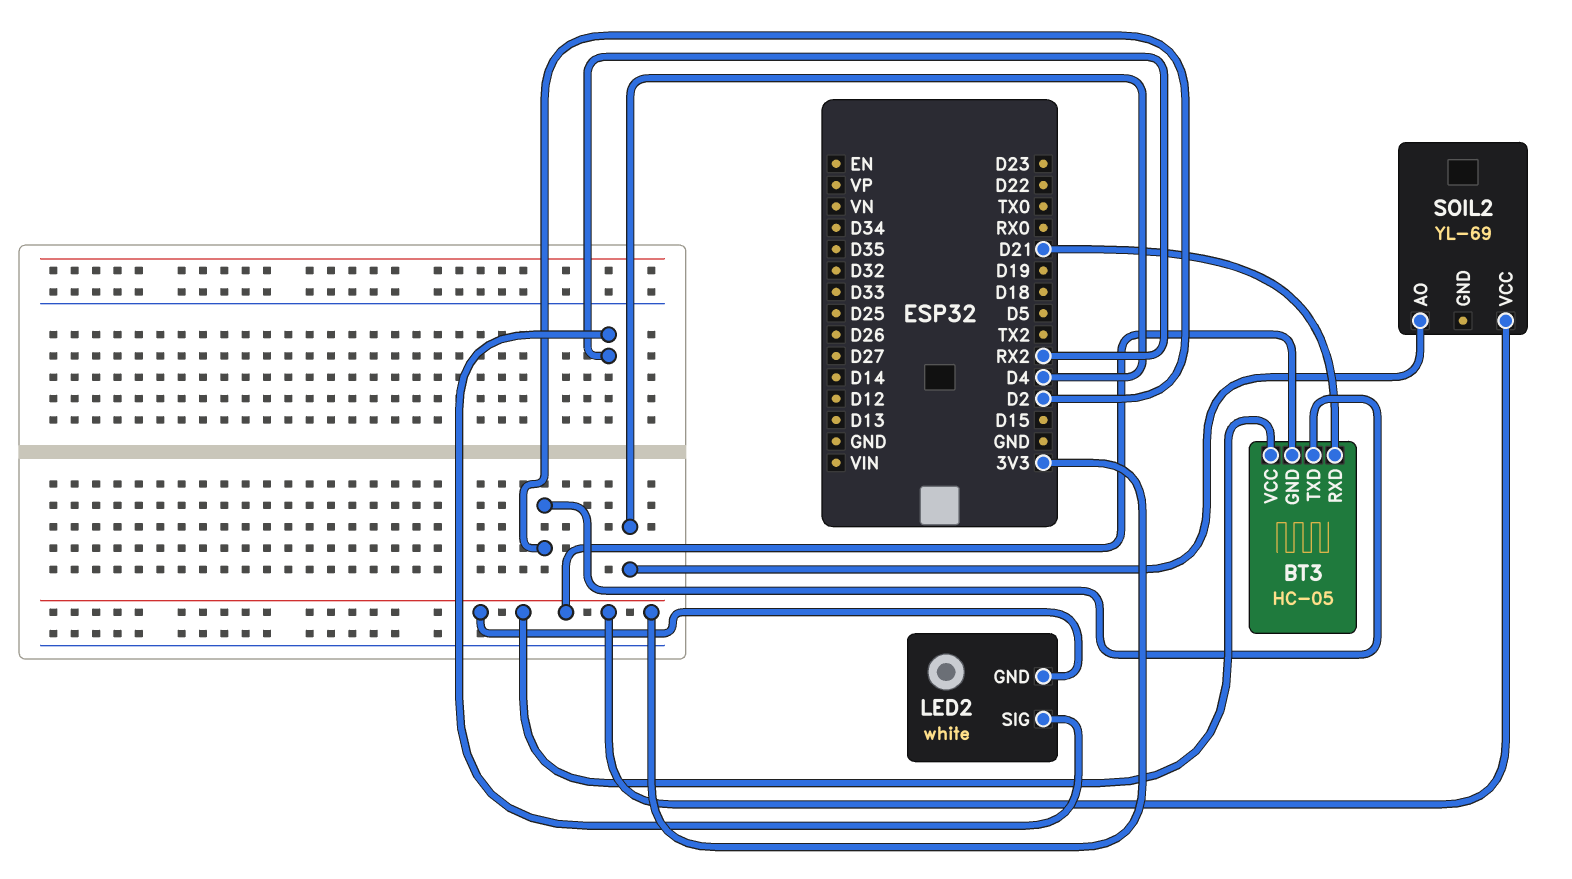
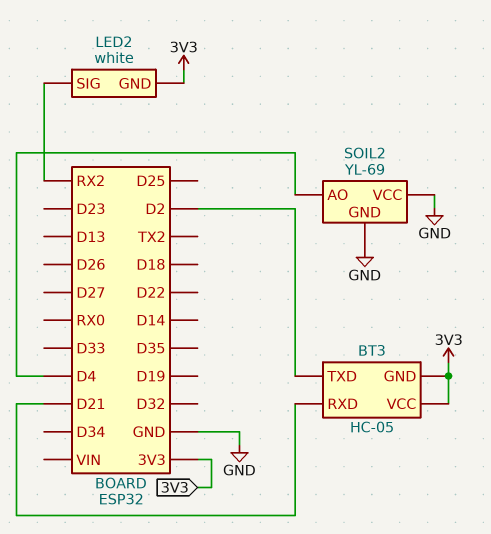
SOIL2 pin GND: none -> GND
SOIL2 pin VCC: 3V3 -> GND

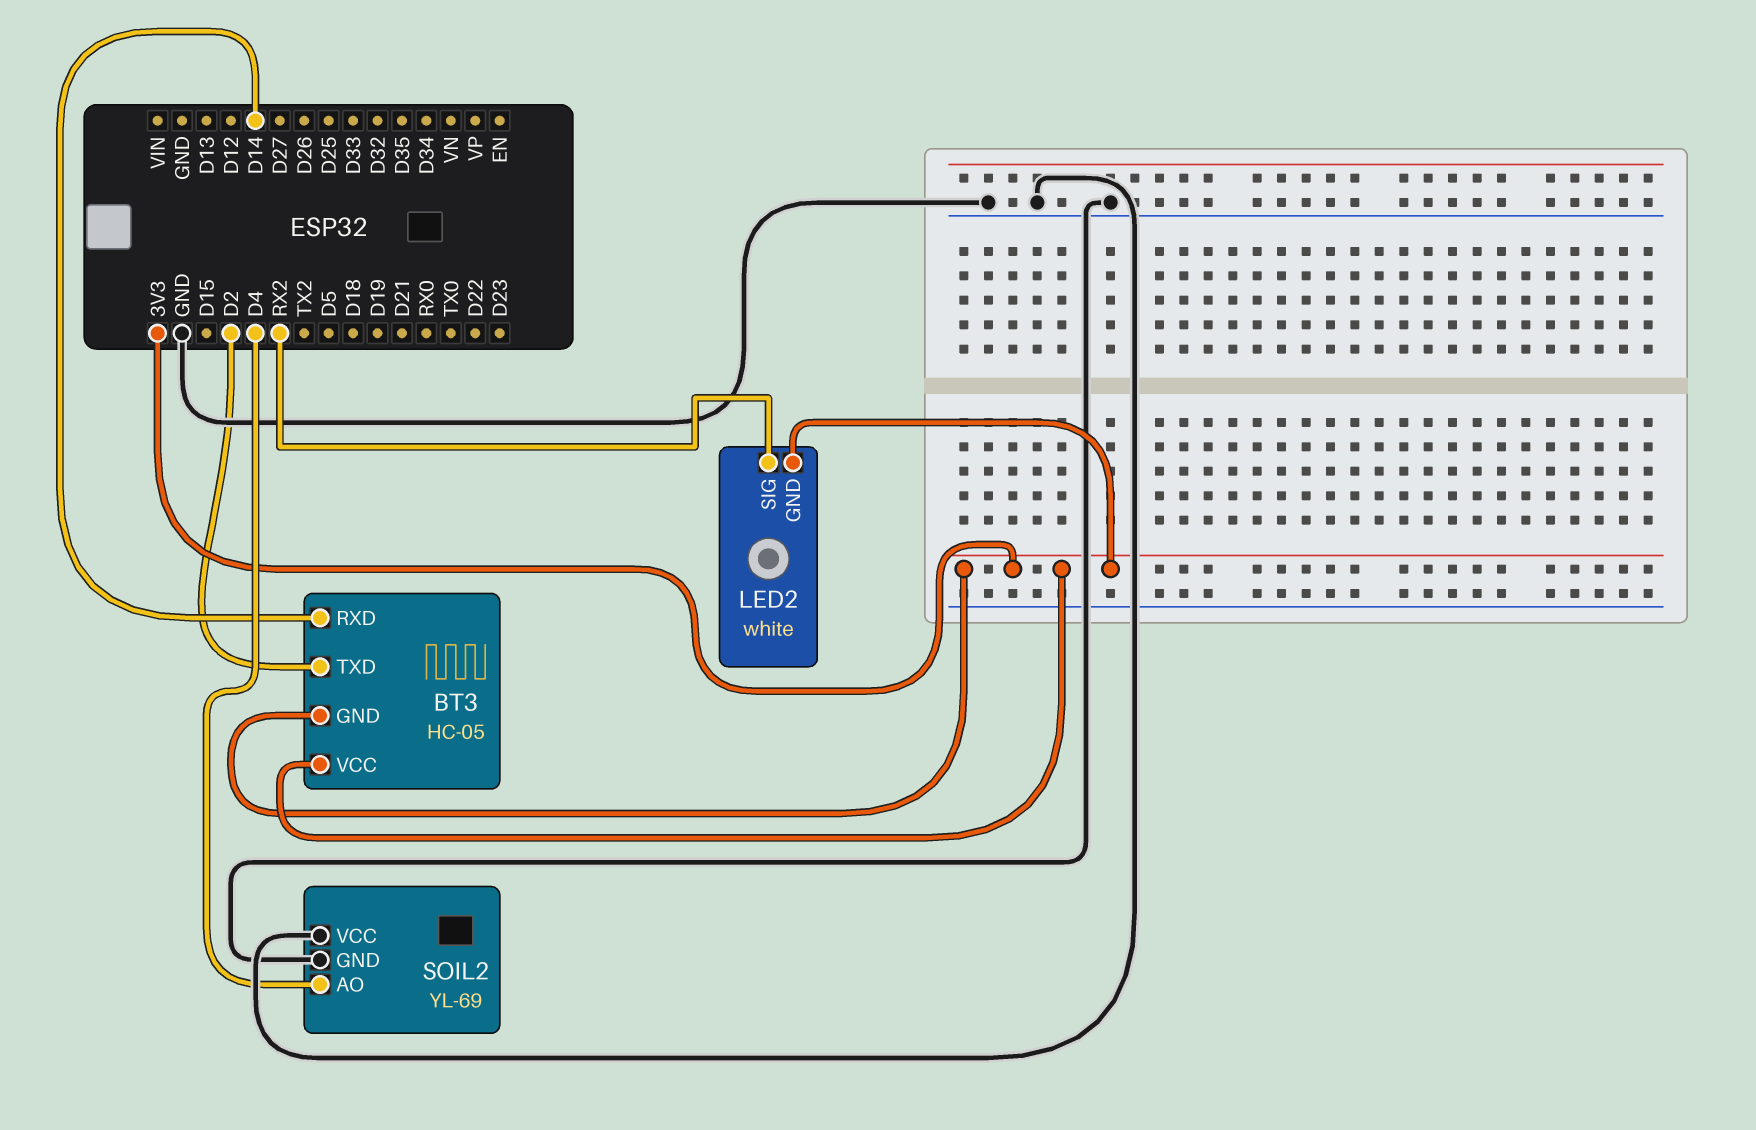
BT3 pin RXD: D21 -> D14

